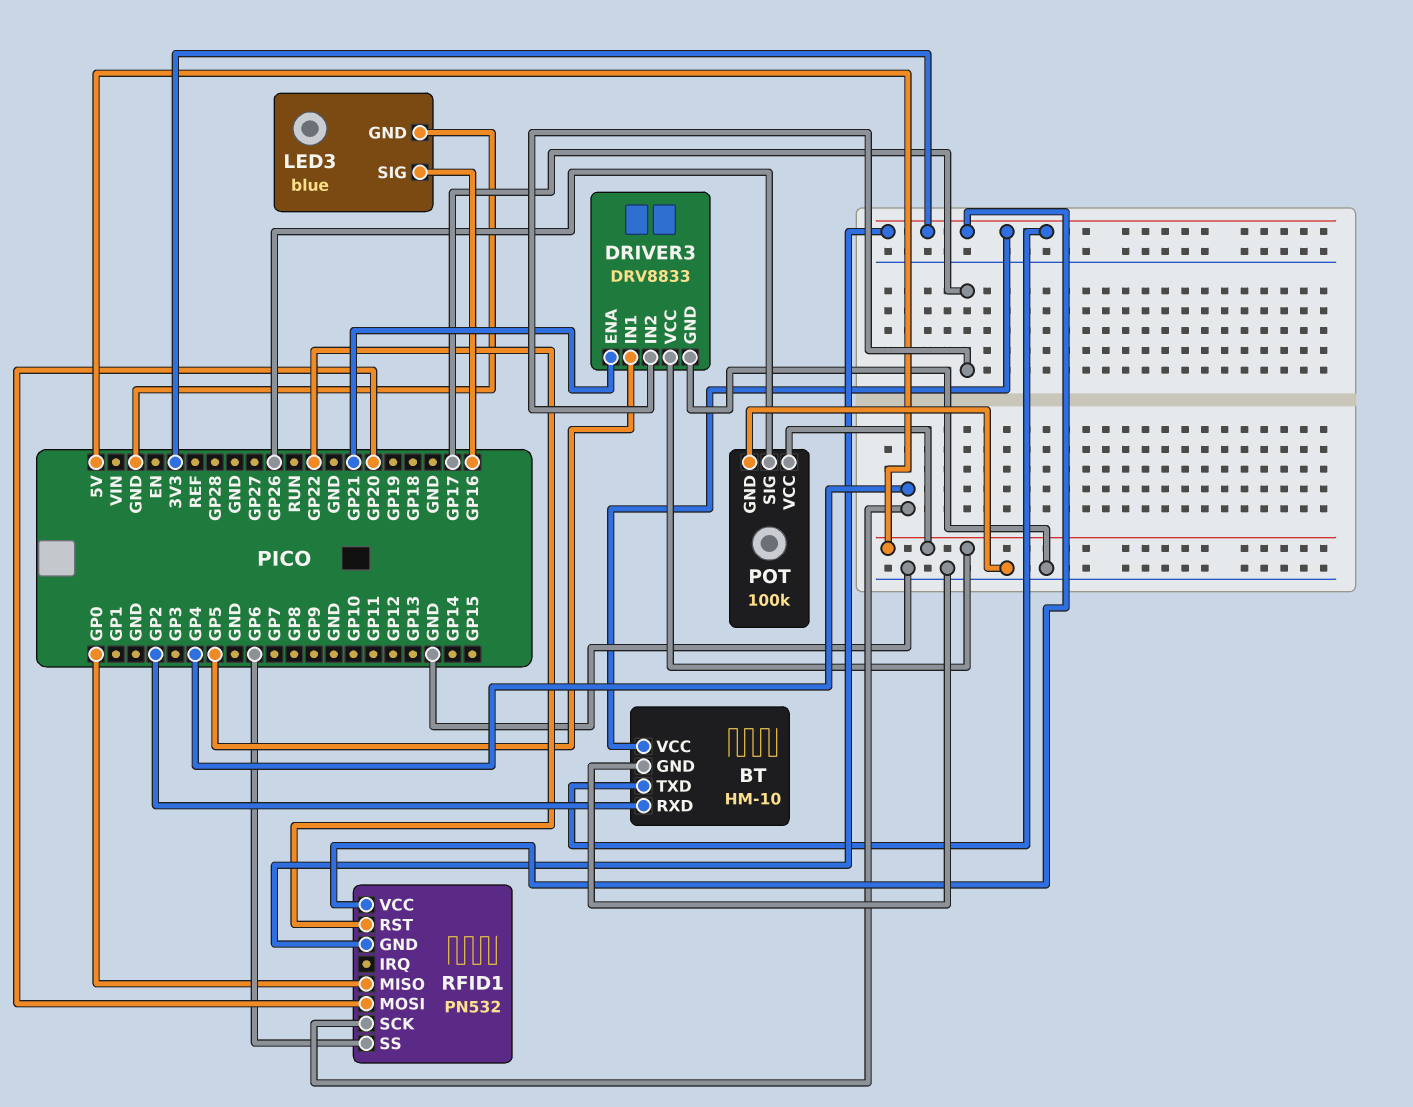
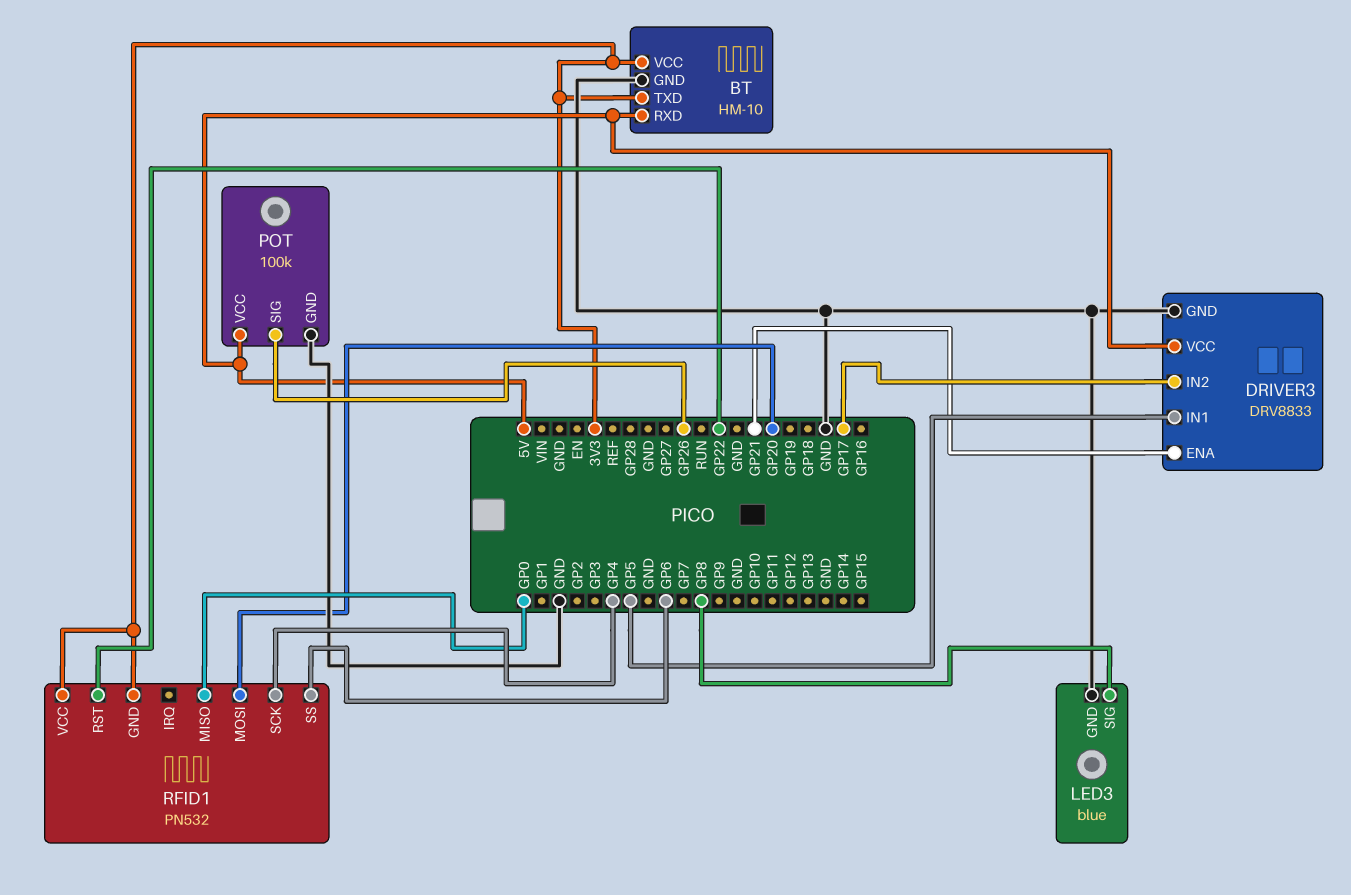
BT pin RXD: GP2 -> 5V
LED3 pin SIG: GP16 -> GP8

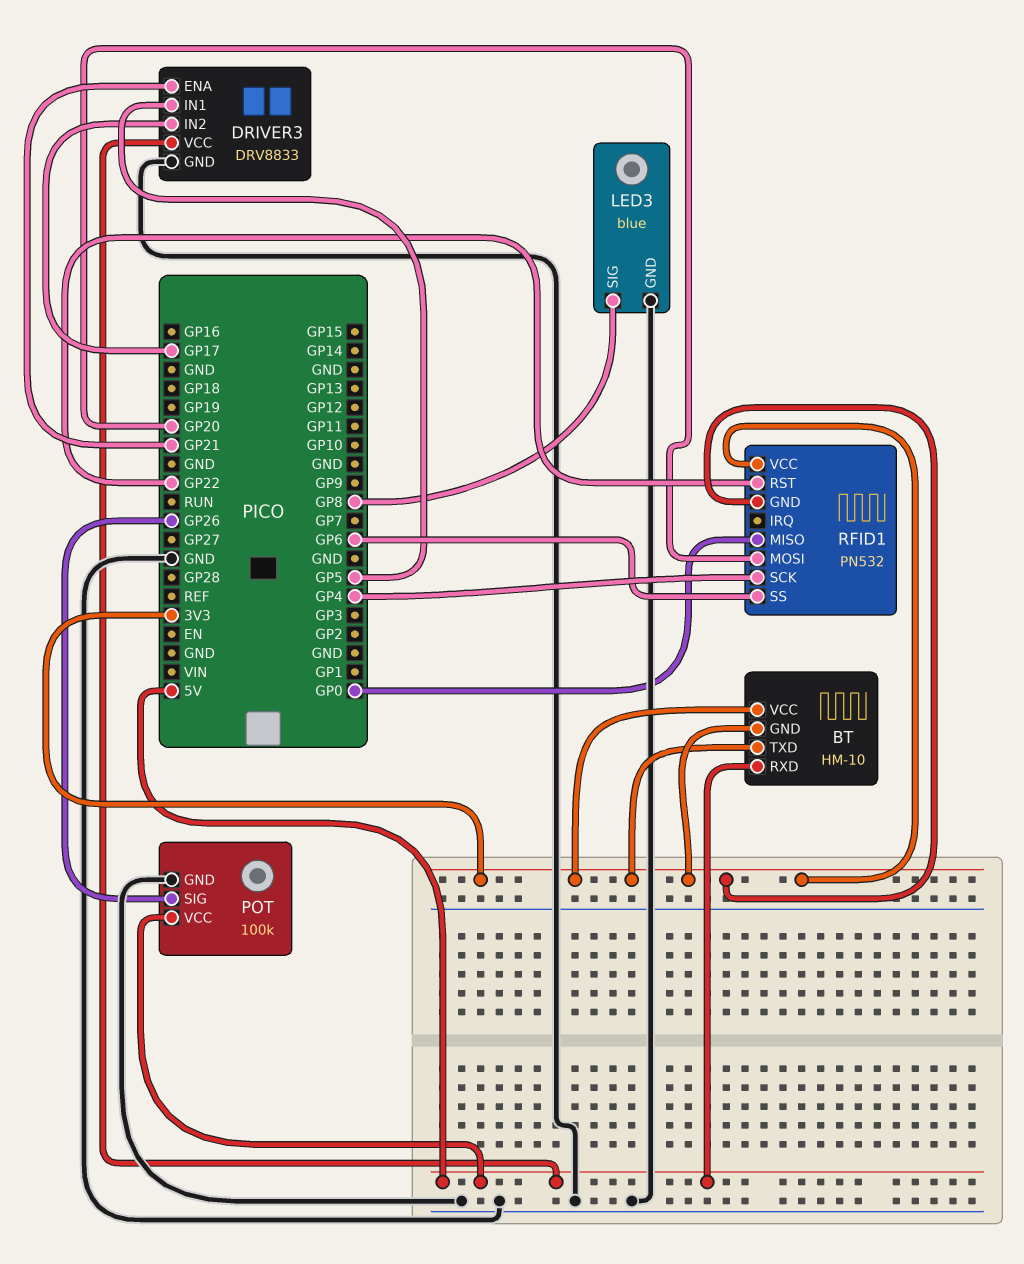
BT pin GND: GND -> 3V3

